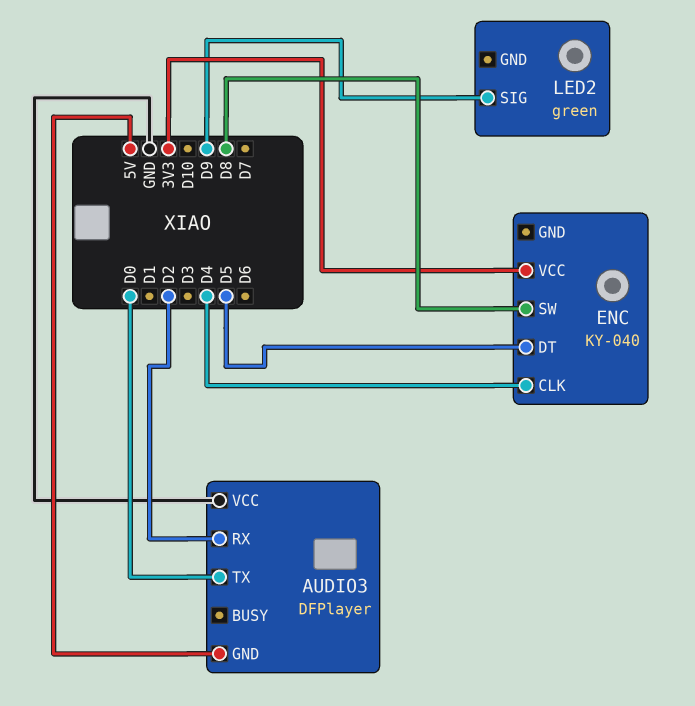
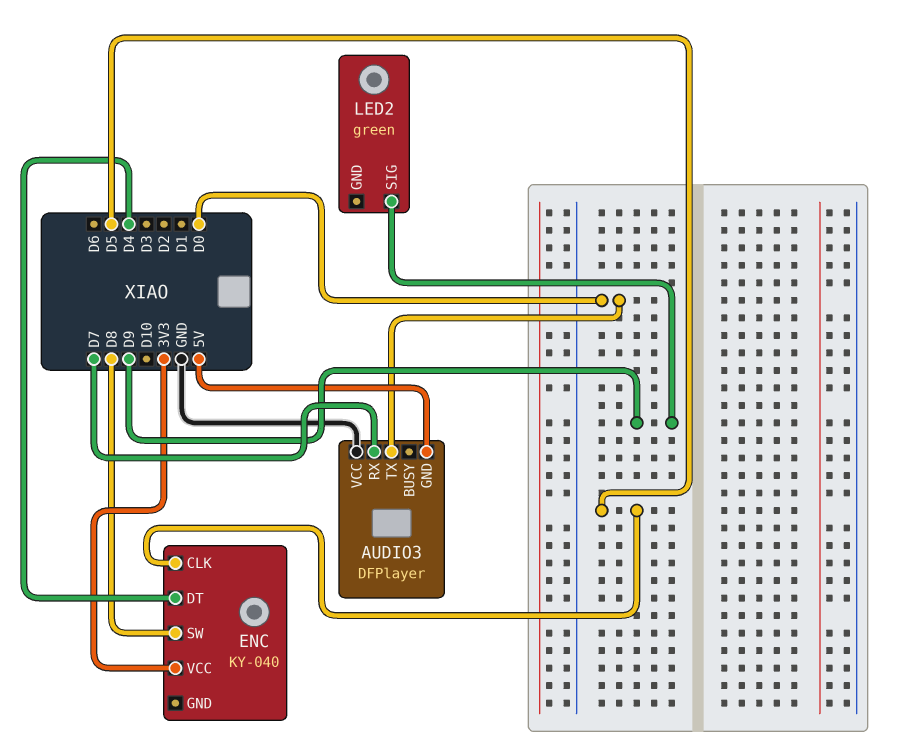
AUDIO3 pin RX: D2 -> D7
ENC pin CLK: D4 -> D5
ENC pin DT: D5 -> D4

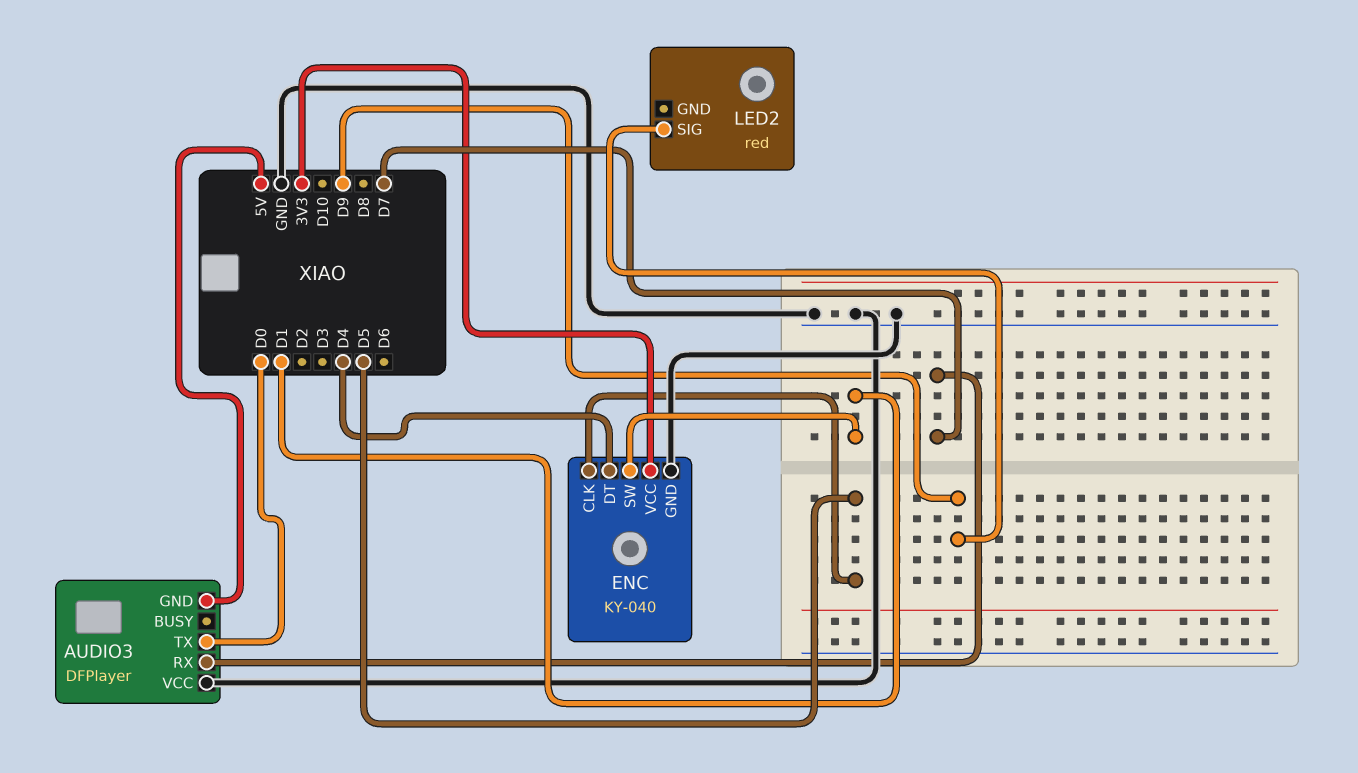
ENC pin GND: none -> GND
ENC pin SW: D8 -> D1
LED2: green -> red

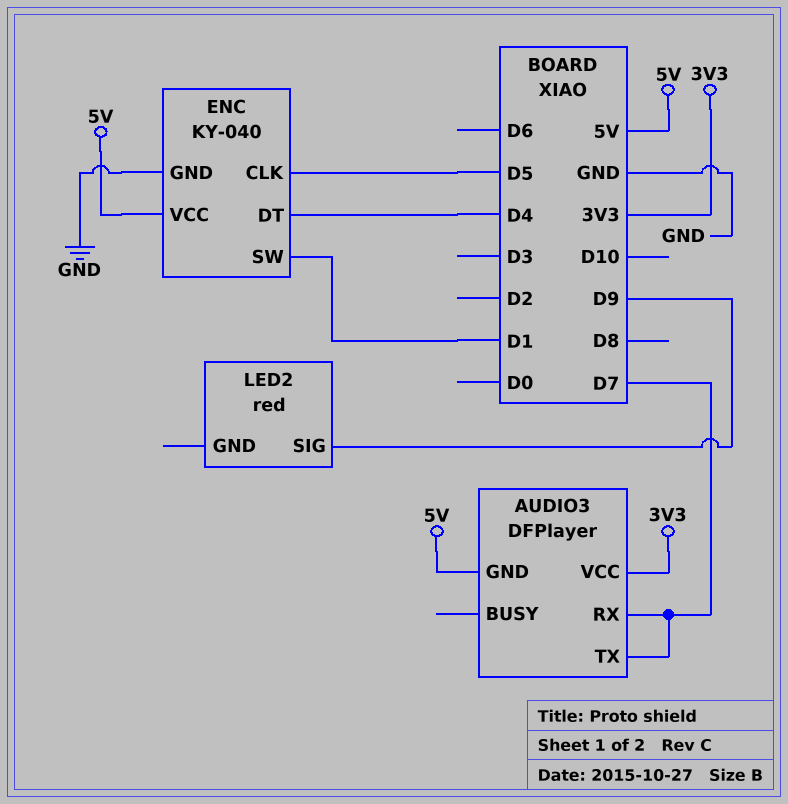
AUDIO3 pin TX: D0 -> D7
AUDIO3 pin VCC: GND -> 3V3
ENC pin VCC: 3V3 -> 5V

